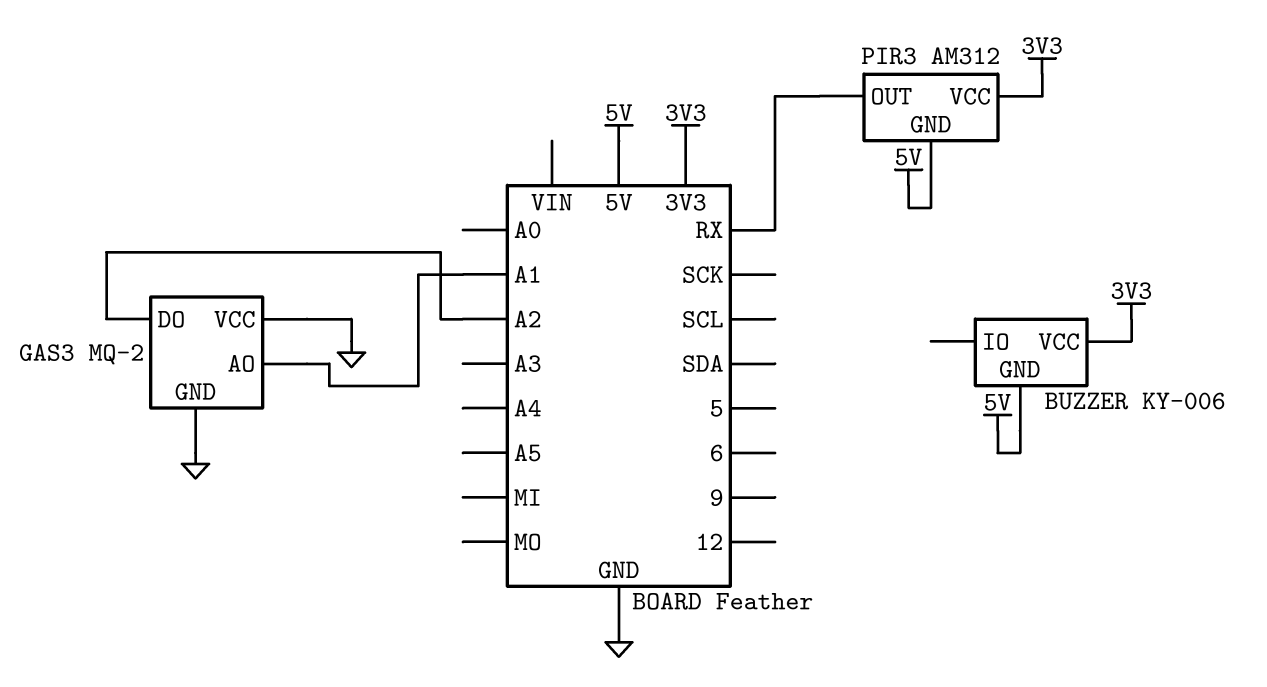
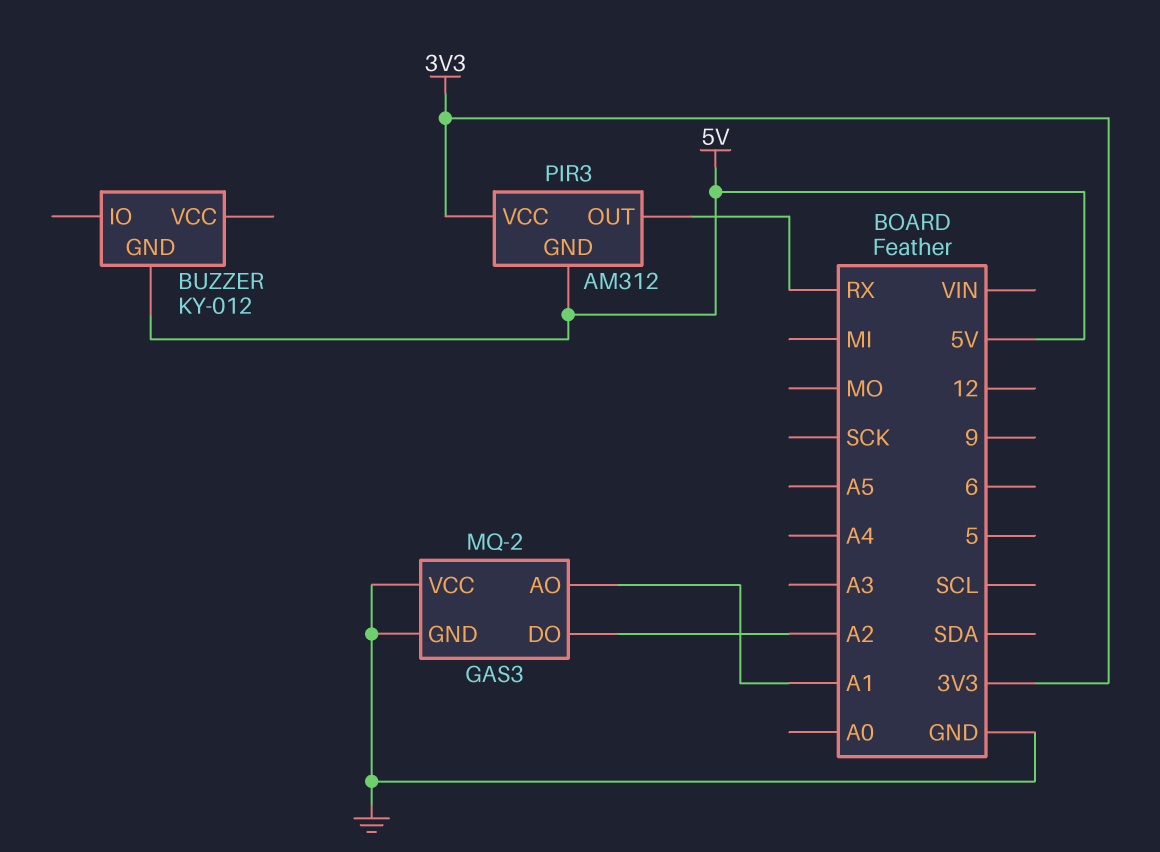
BUZZER: KY-006 -> KY-012
BUZZER pin VCC: 3V3 -> none

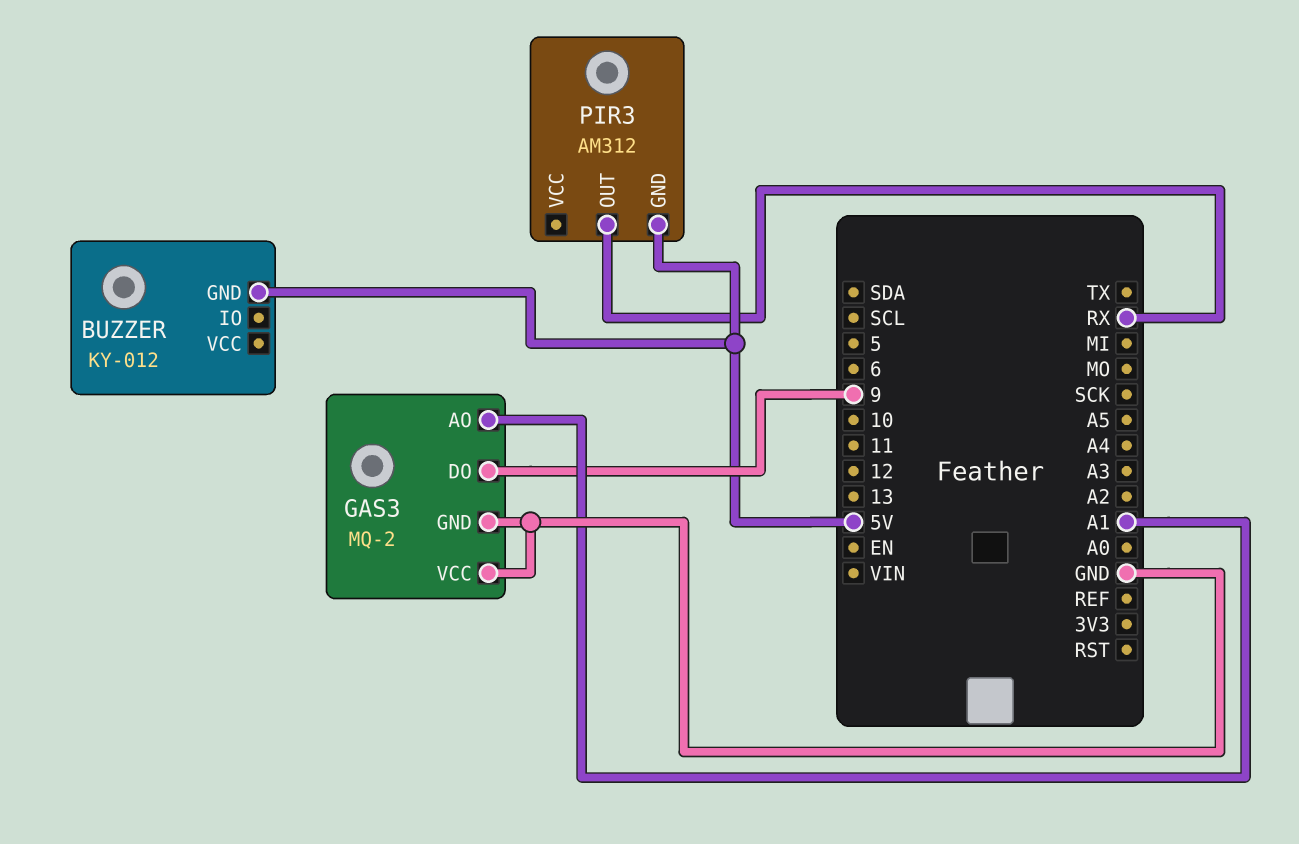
GAS3 pin DO: A2 -> 9
PIR3 pin VCC: 3V3 -> none

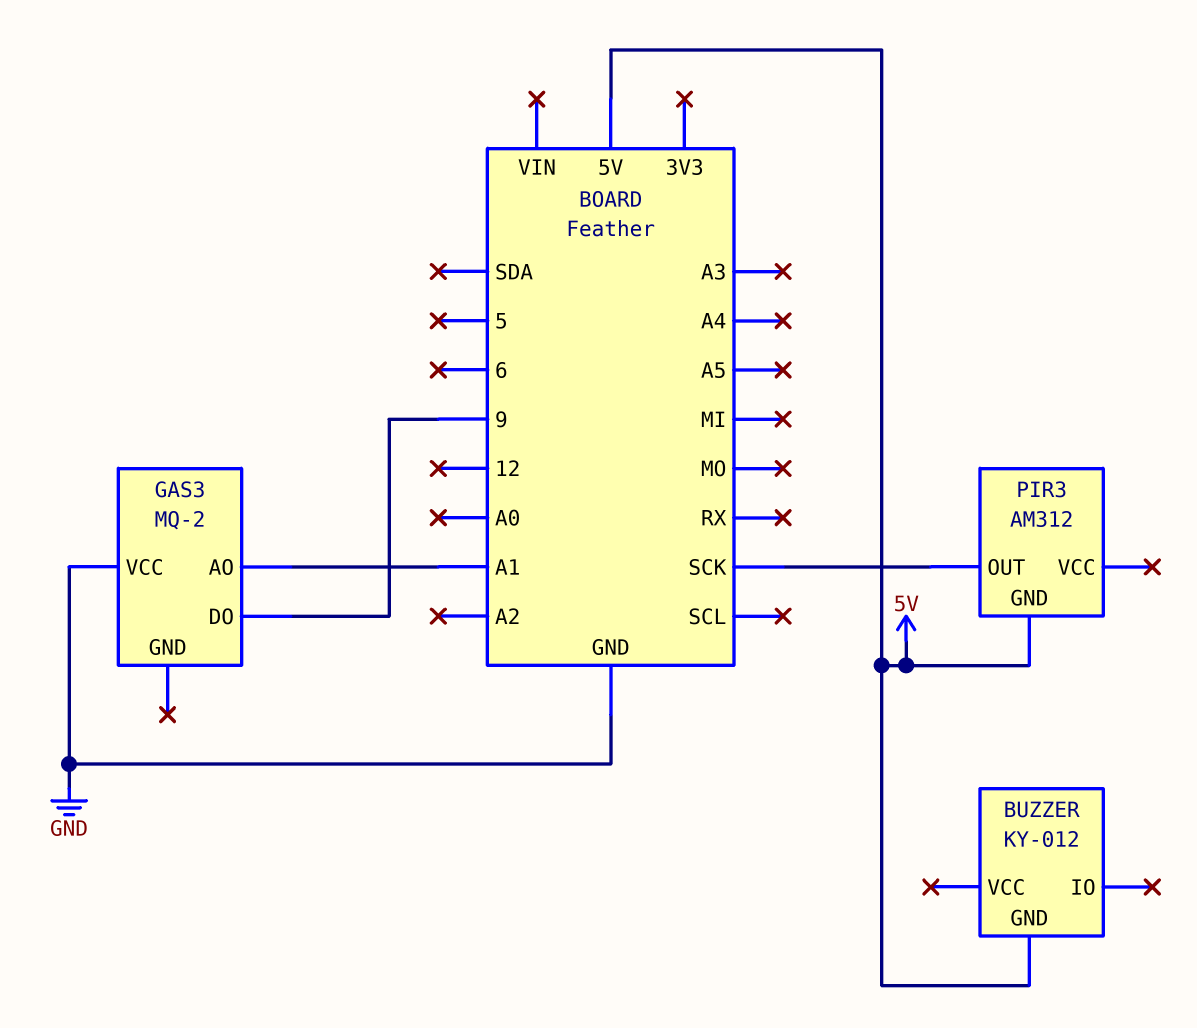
GAS3 pin GND: GND -> none
PIR3 pin OUT: RX -> SCK

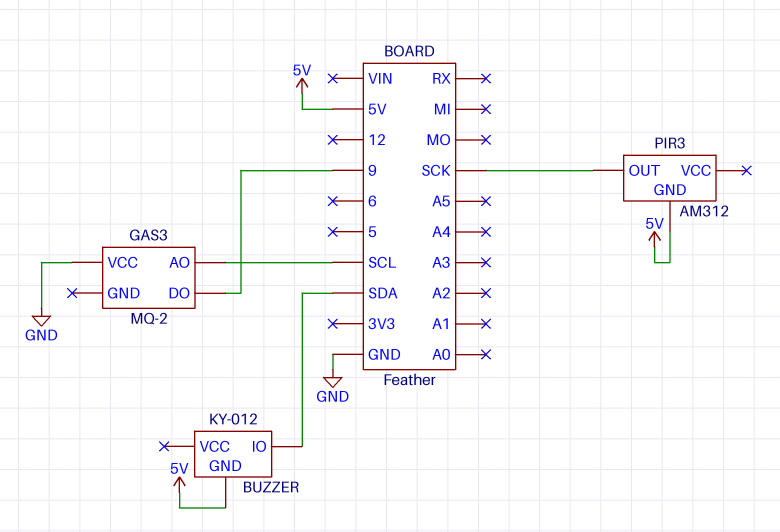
BUZZER pin IO: none -> SDA
GAS3 pin AO: A1 -> SCL

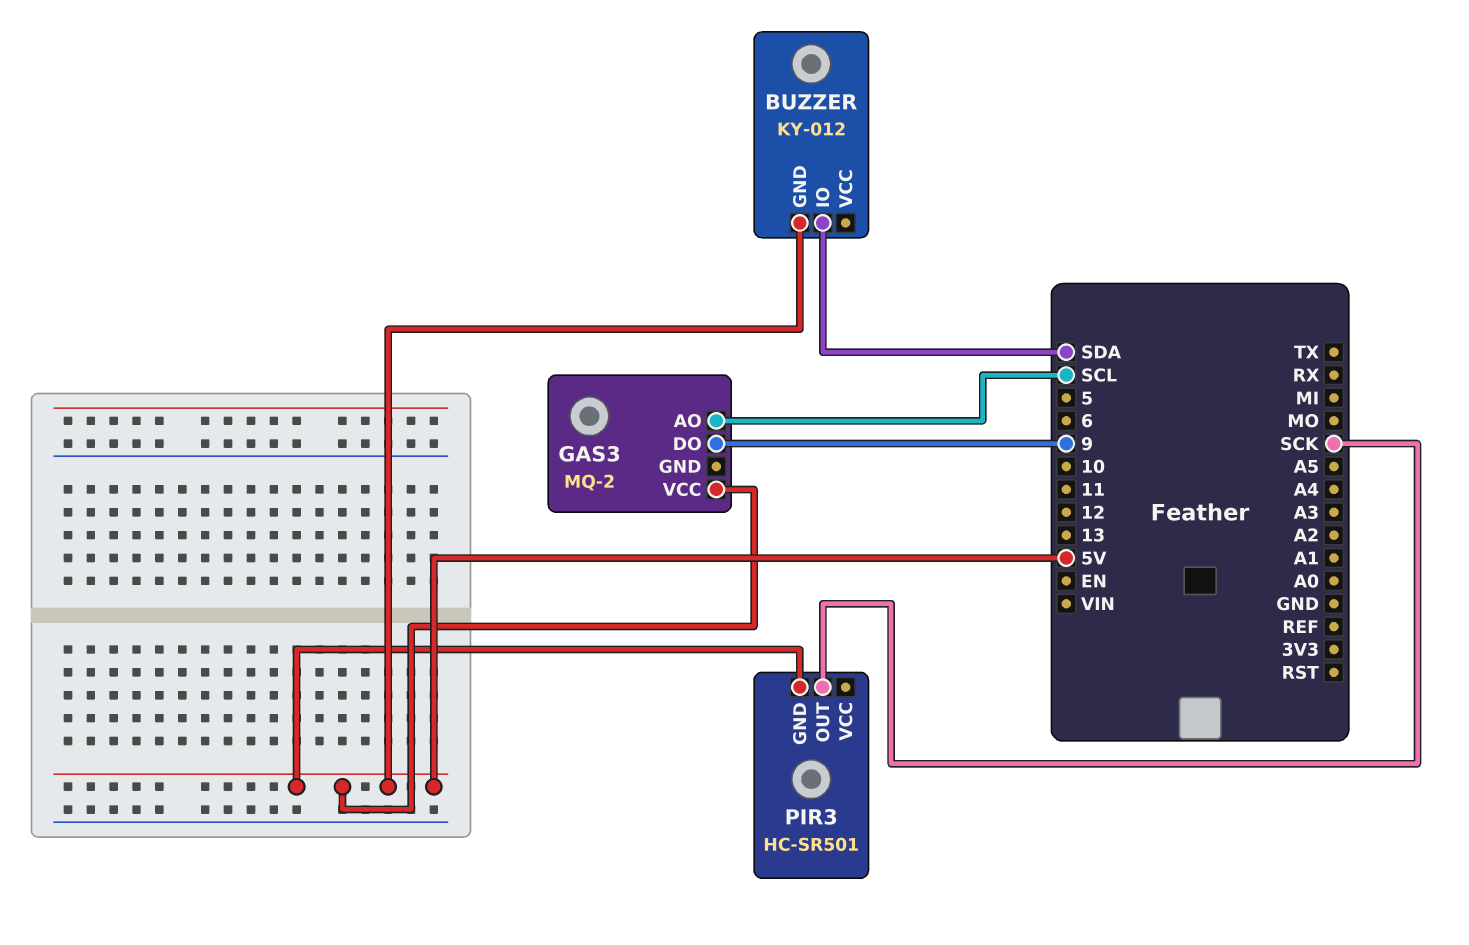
GAS3 pin VCC: GND -> 5V
PIR3: AM312 -> HC-SR501

